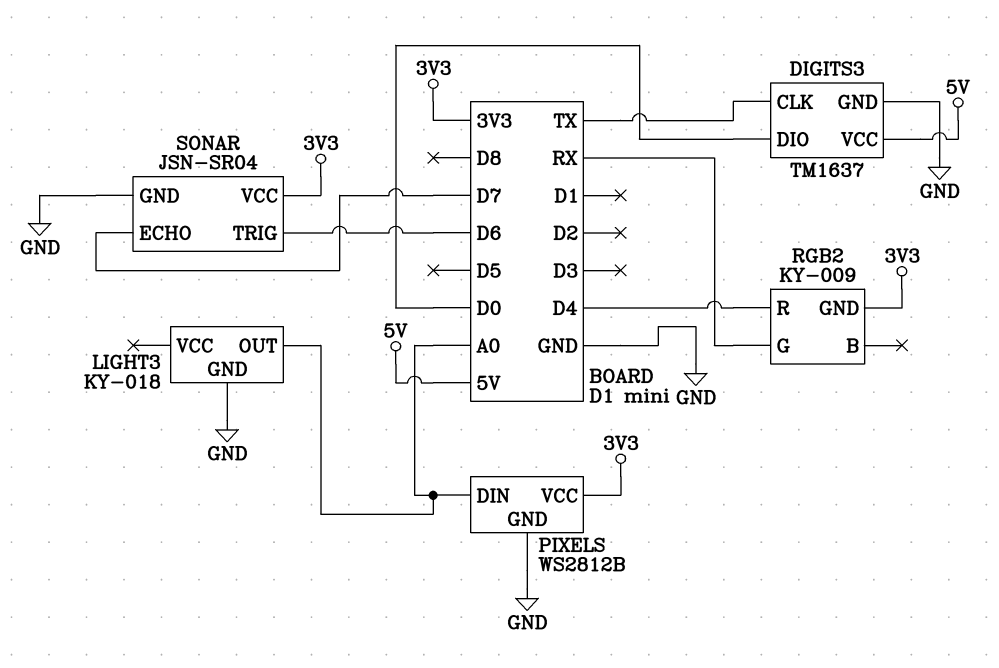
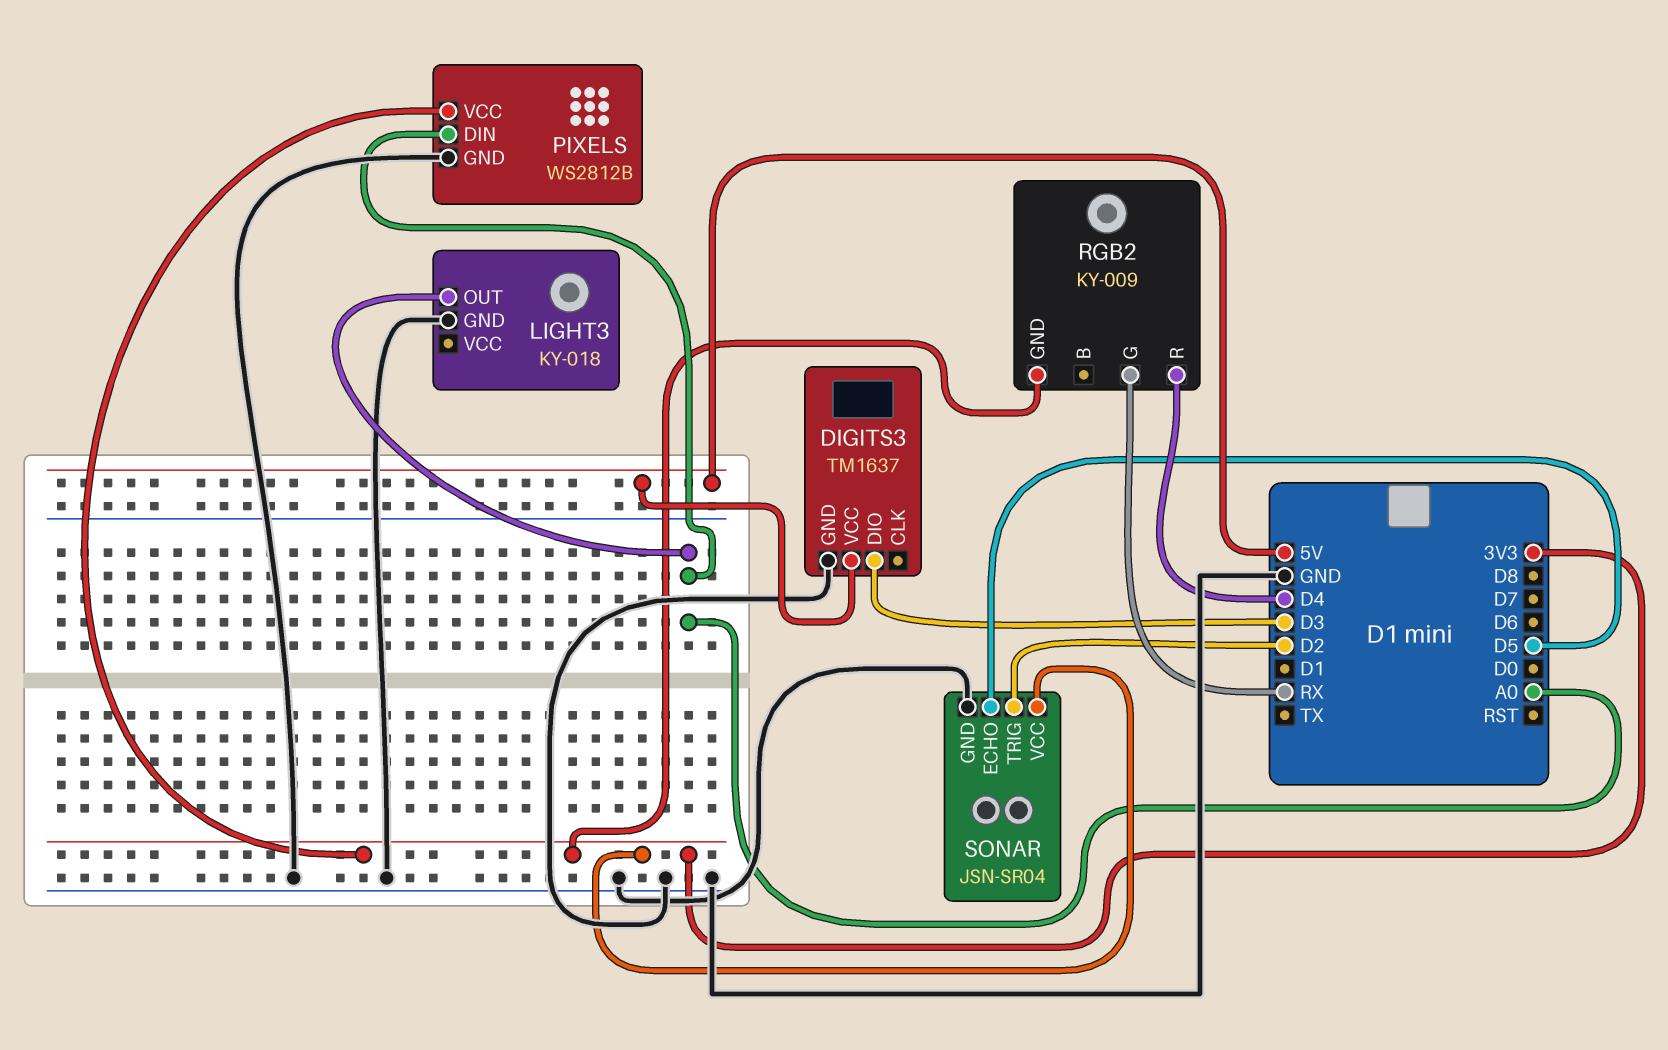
DIGITS3 pin CLK: TX -> none
DIGITS3 pin DIO: D0 -> D3
SONAR pin ECHO: D7 -> D5
SONAR pin TRIG: D6 -> D2

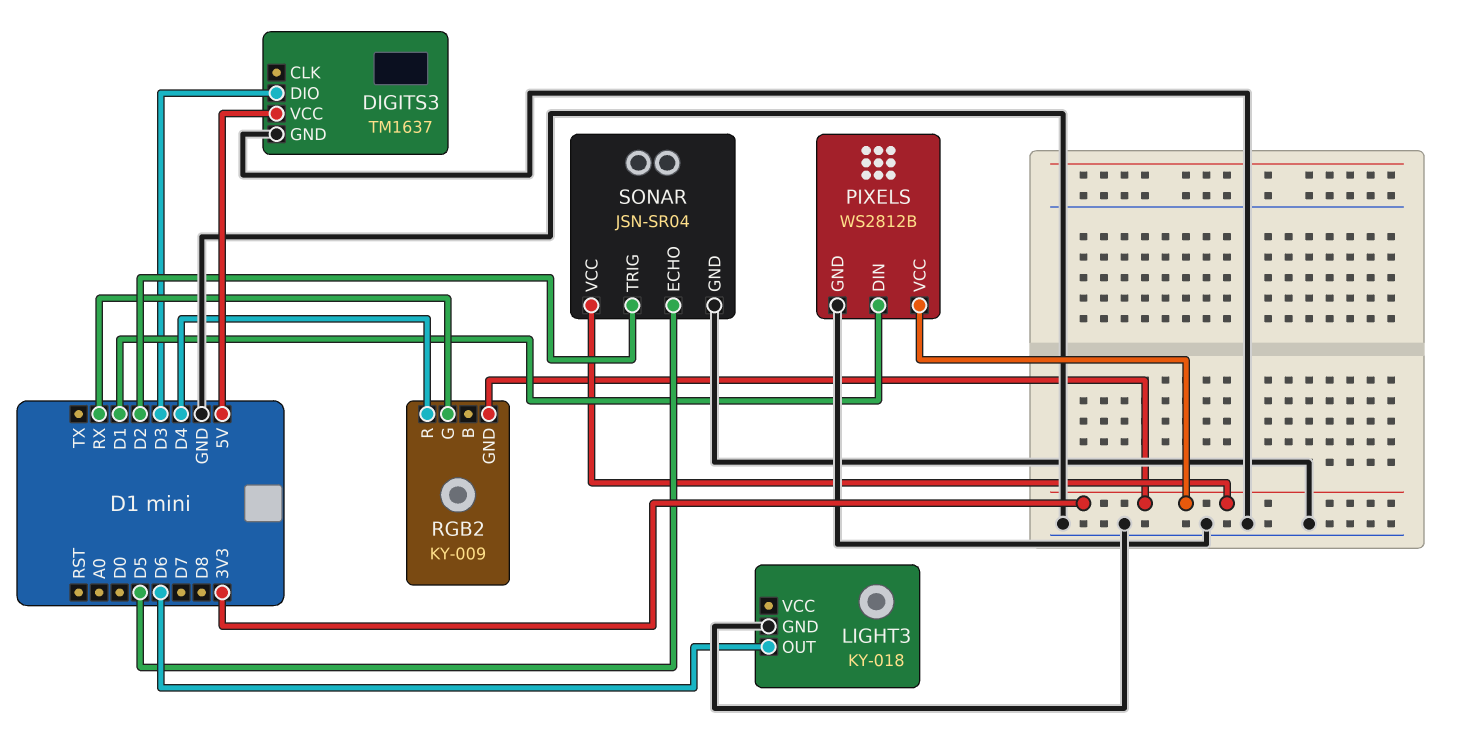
LIGHT3 pin OUT: A0 -> D6
PIXELS pin DIN: A0 -> D1

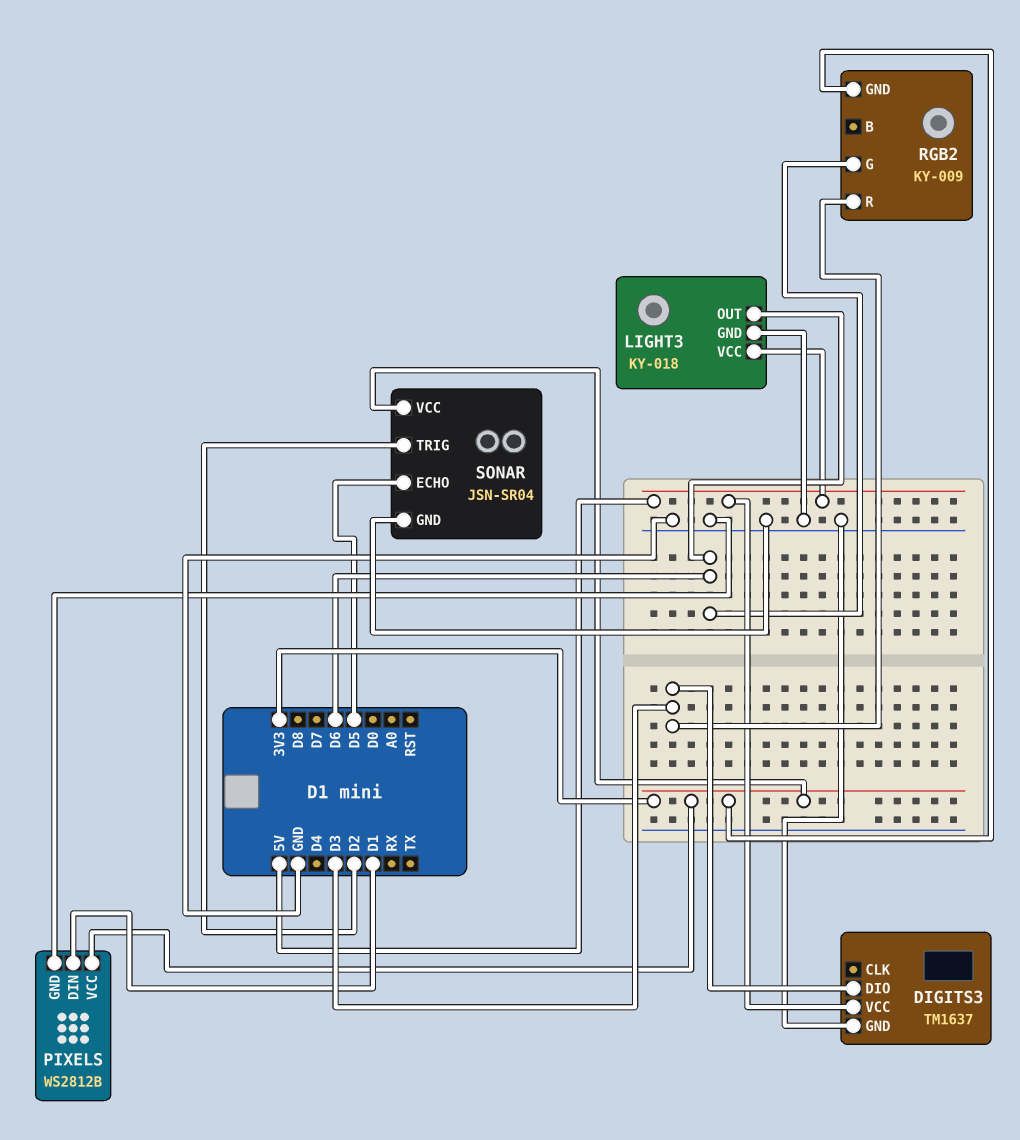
LIGHT3 pin VCC: none -> 5V
RGB2 pin G: RX -> D6
RGB2 pin R: D4 -> D3

